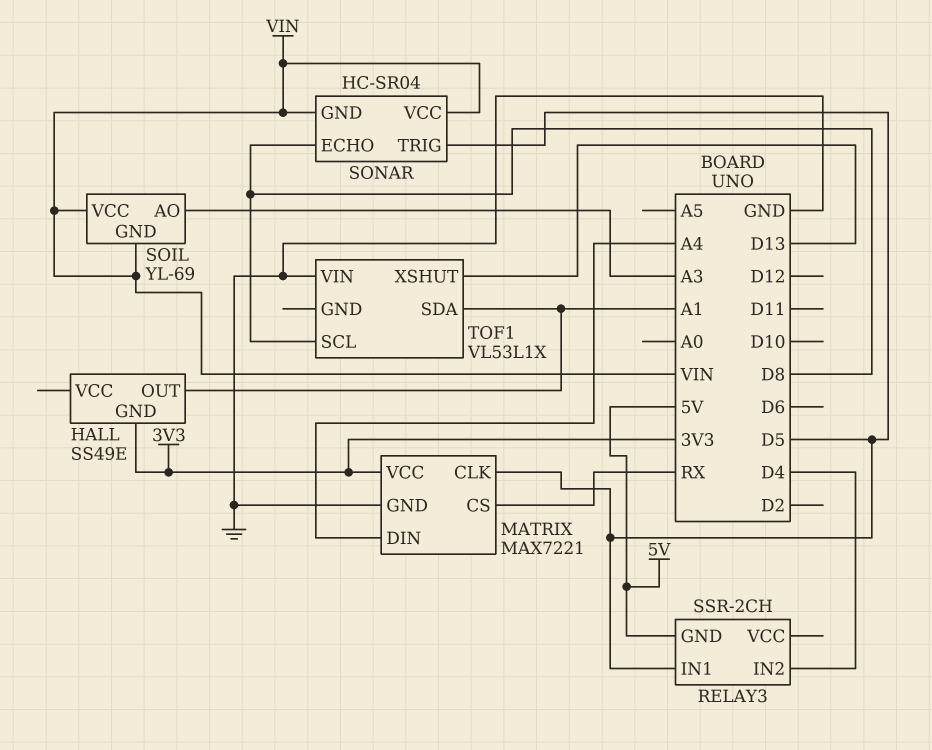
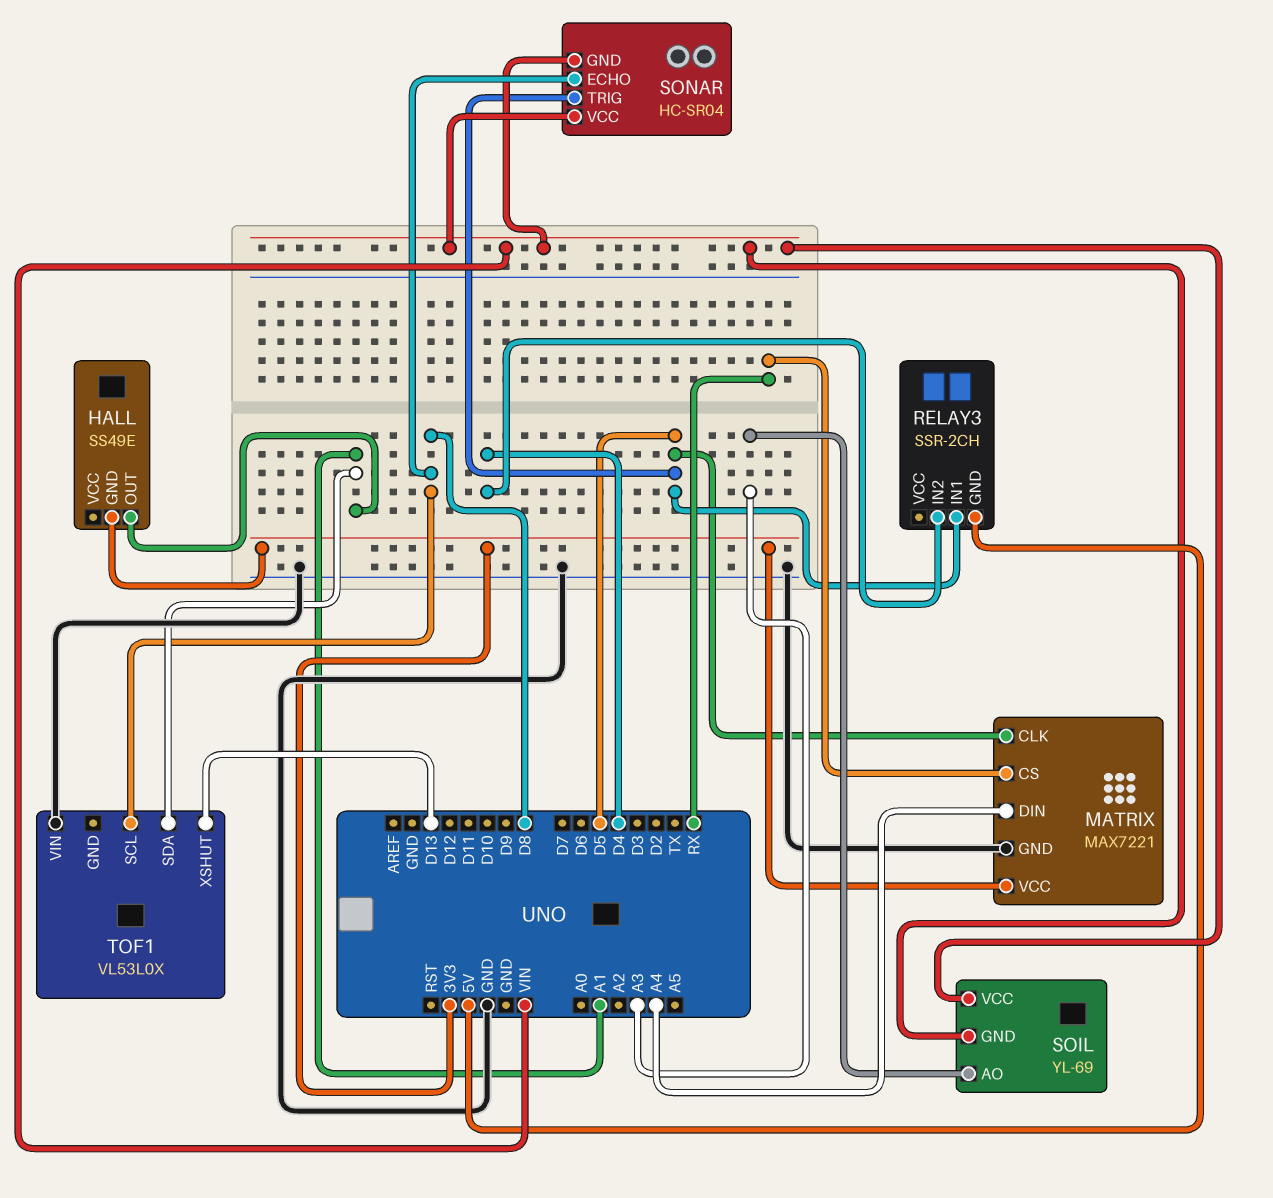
TOF1: VL53L1X -> VL53L0X

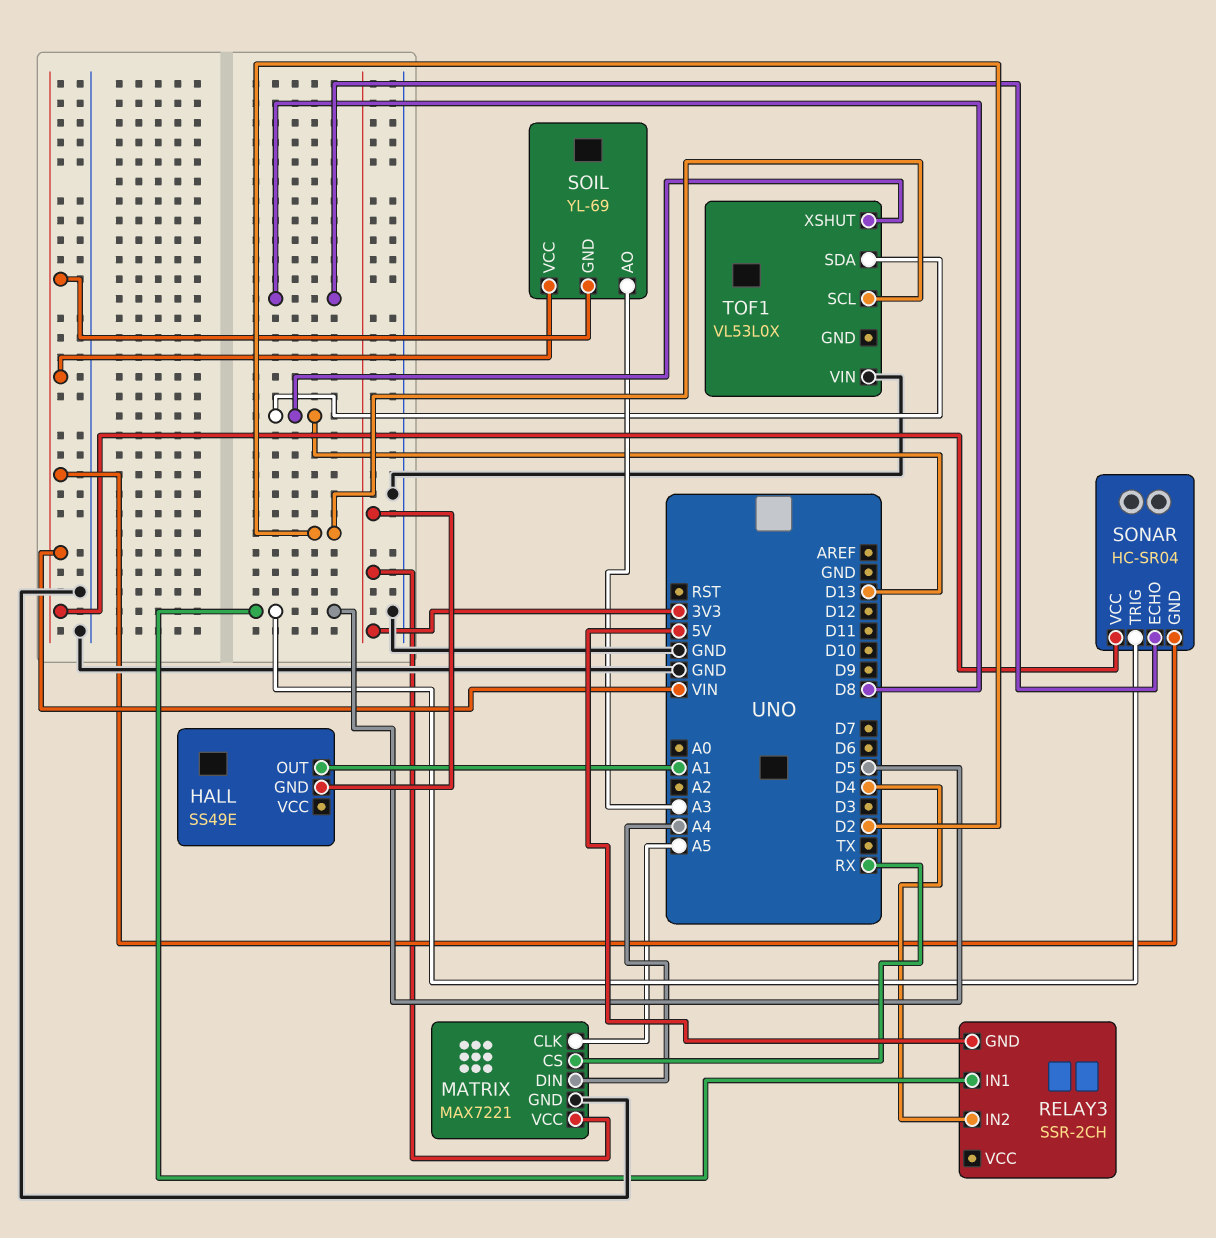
MATRIX pin CLK: D5 -> A5
TOF1 pin SCL: D8 -> D2
TOF1 pin SDA: A1 -> D13

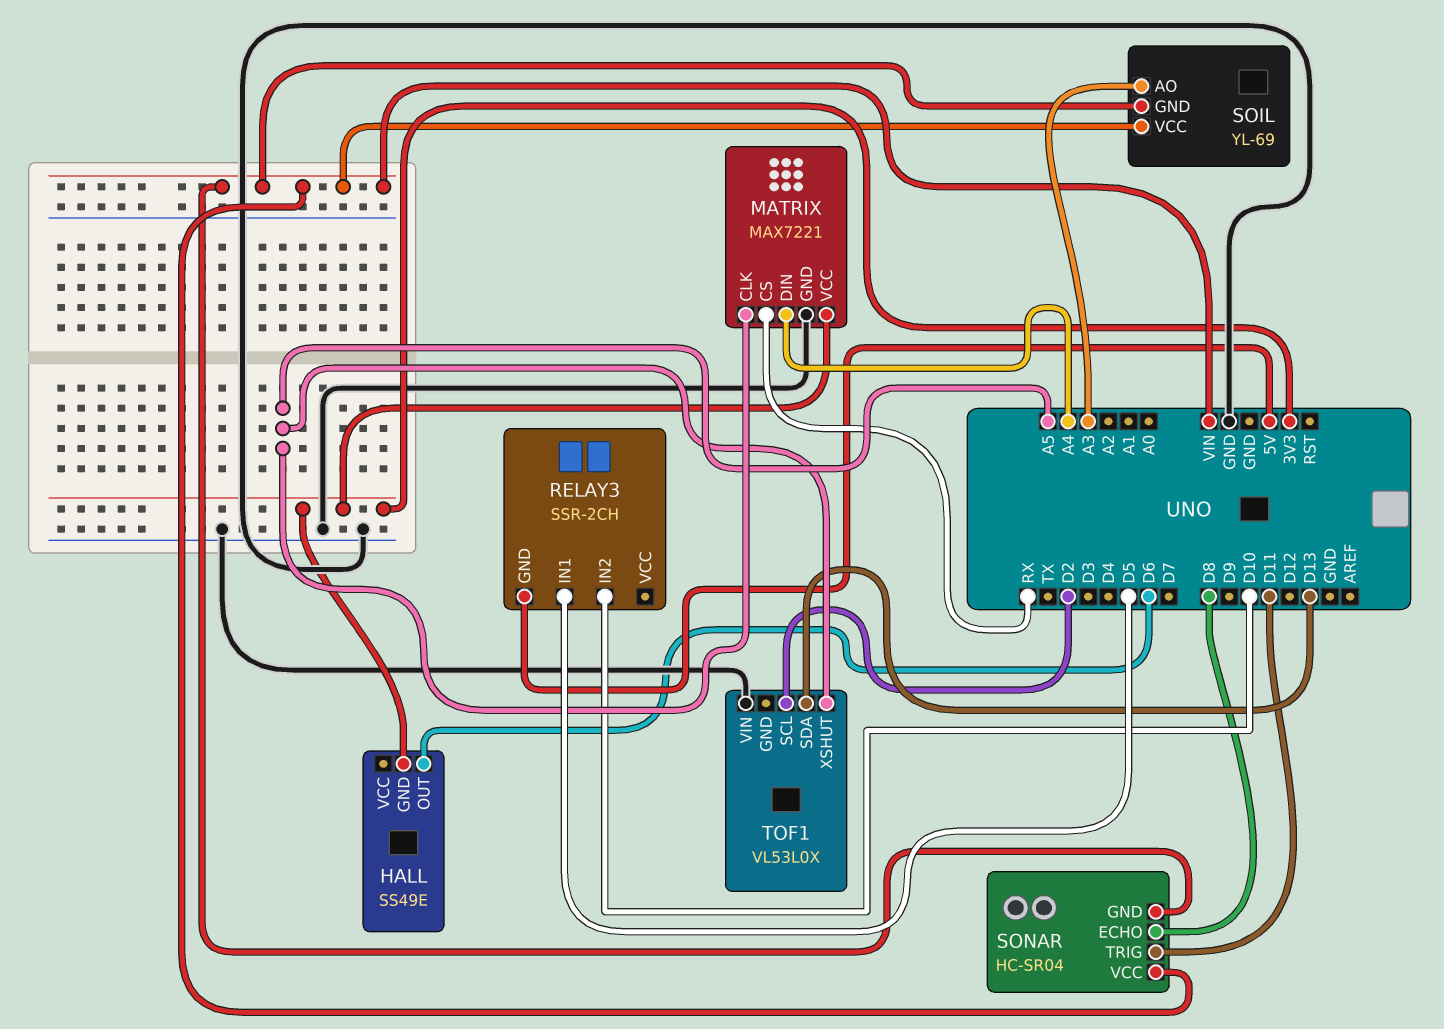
HALL pin OUT: A1 -> D6
RELAY3 pin IN2: D4 -> D10
SONAR pin TRIG: D5 -> D11
TOF1 pin XSHUT: D13 -> A5

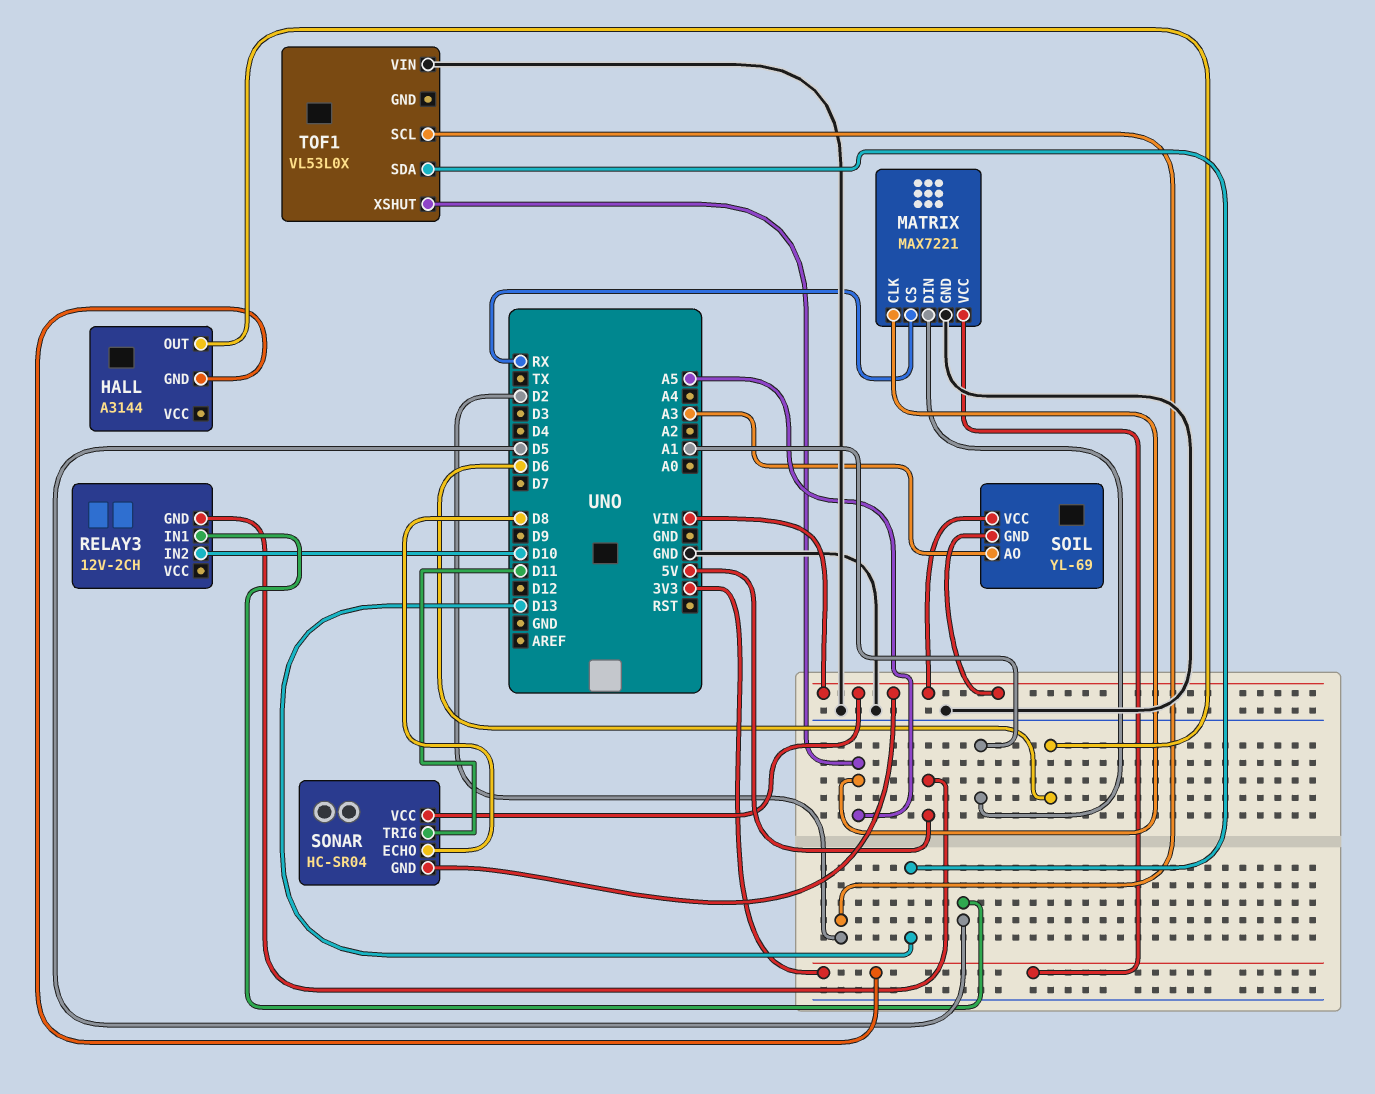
HALL: SS49E -> A3144
MATRIX pin DIN: A4 -> A1
RELAY3: SSR-2CH -> 12V-2CH

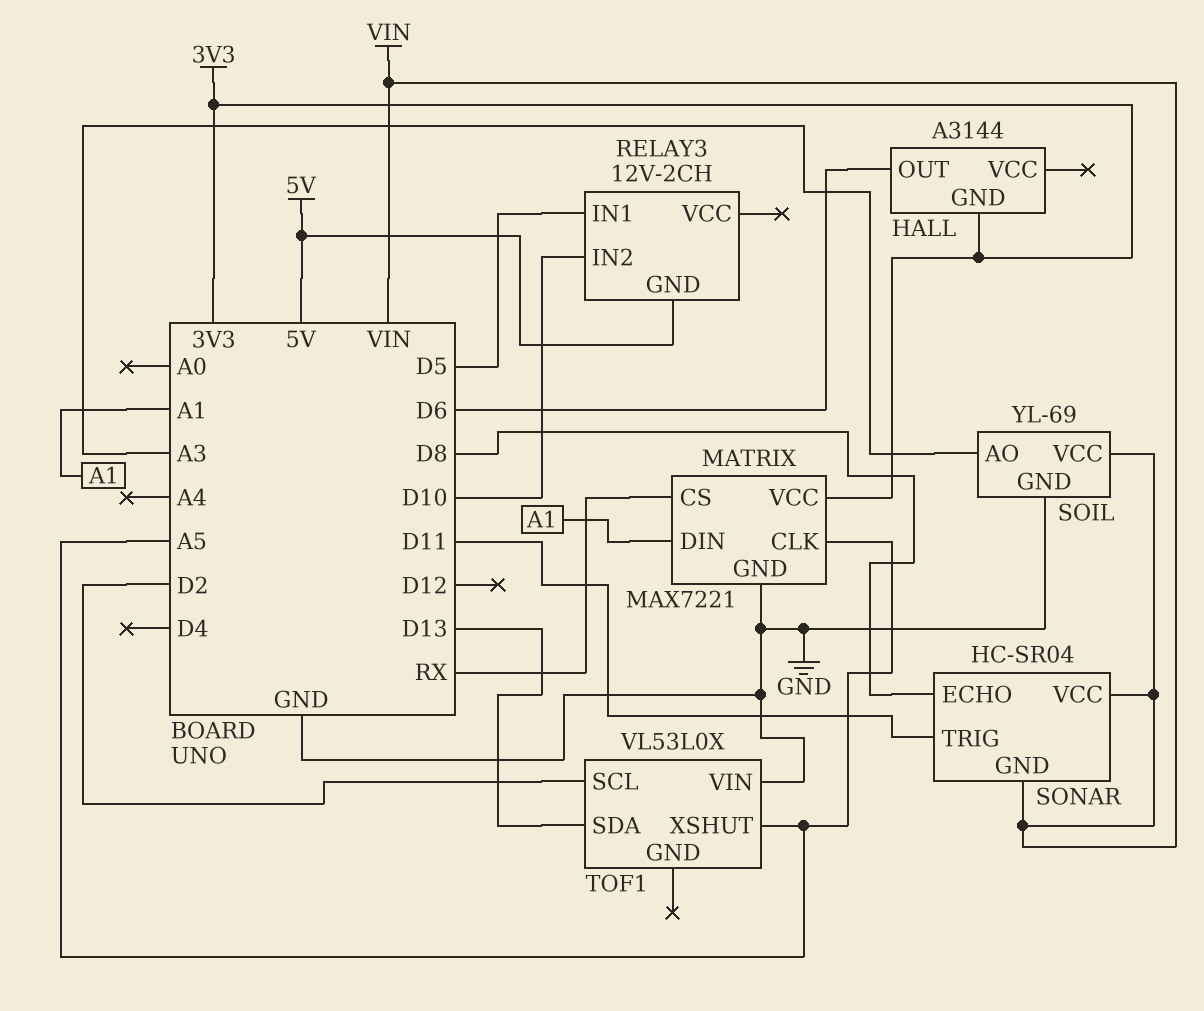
SOIL pin GND: VIN -> GND

